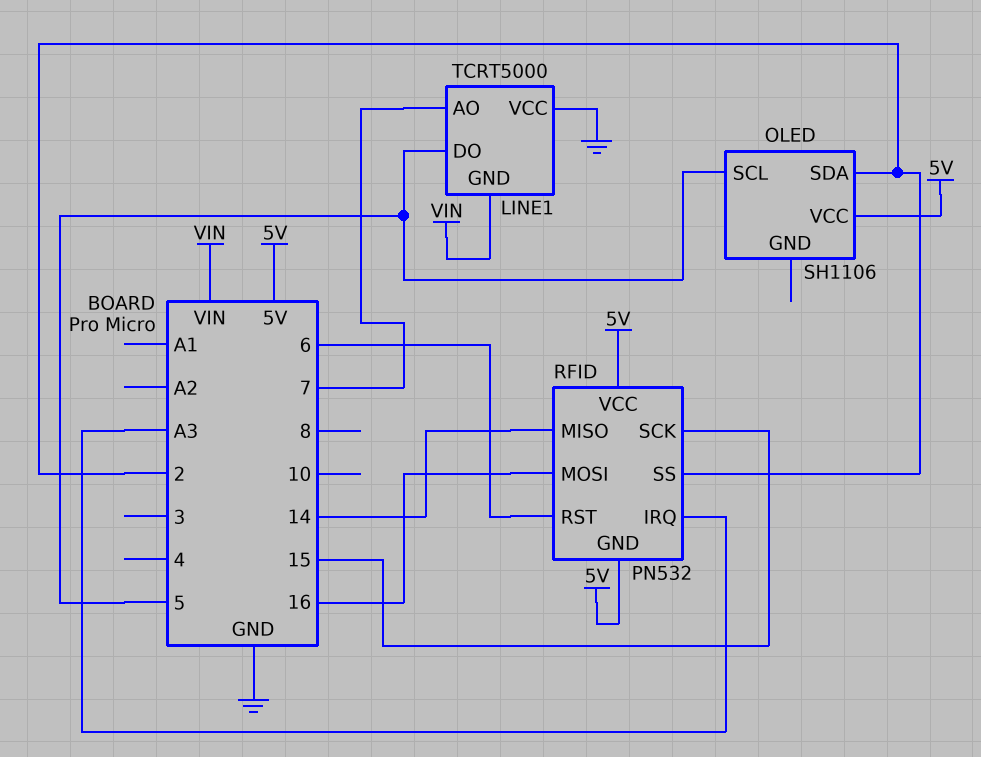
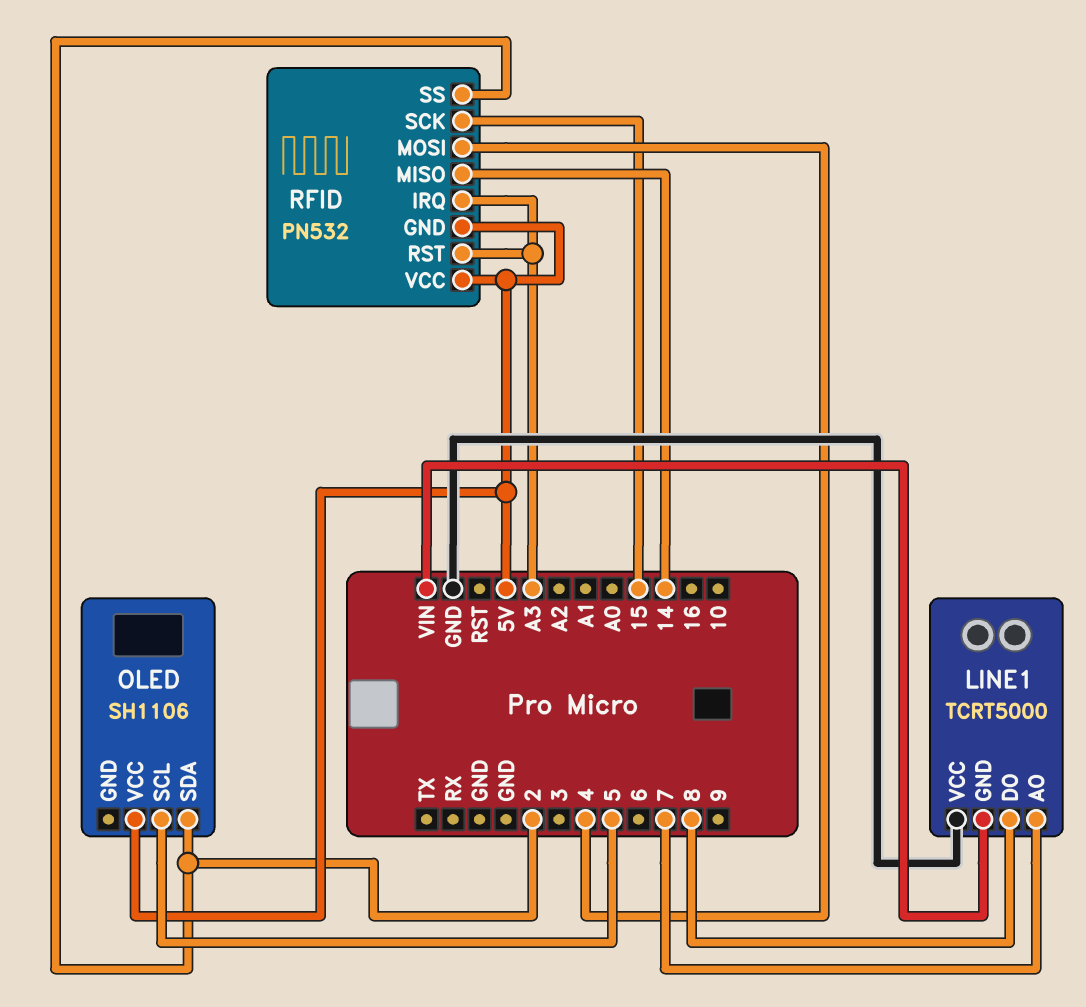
LINE1 pin DO: 5 -> 8
RFID pin MOSI: 16 -> 4
RFID pin RST: 6 -> A3

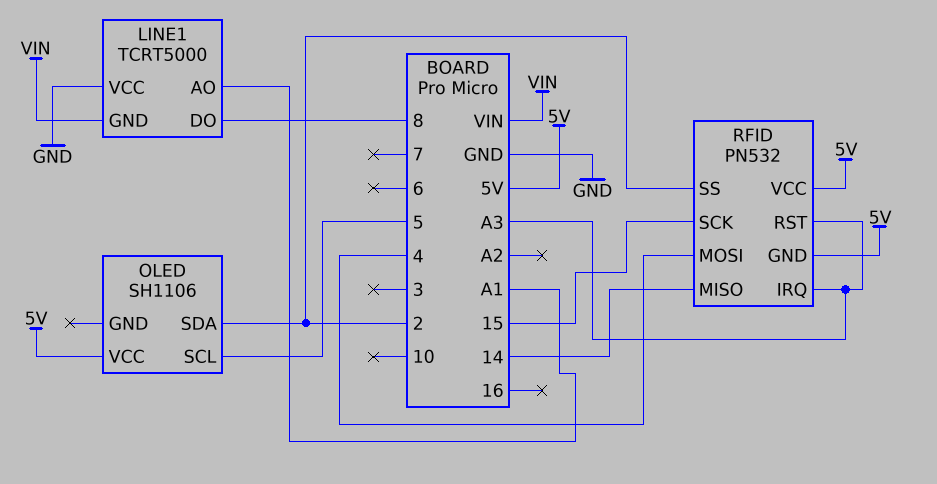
LINE1 pin AO: 7 -> A1

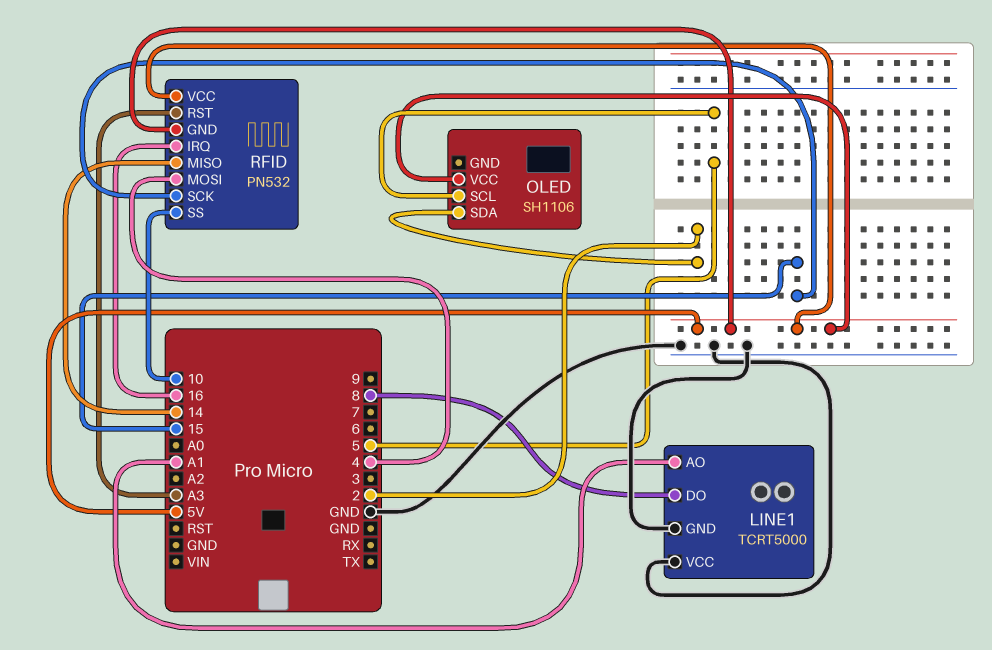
LINE1 pin GND: VIN -> GND
RFID pin IRQ: A3 -> 16
RFID pin SS: 2 -> 10

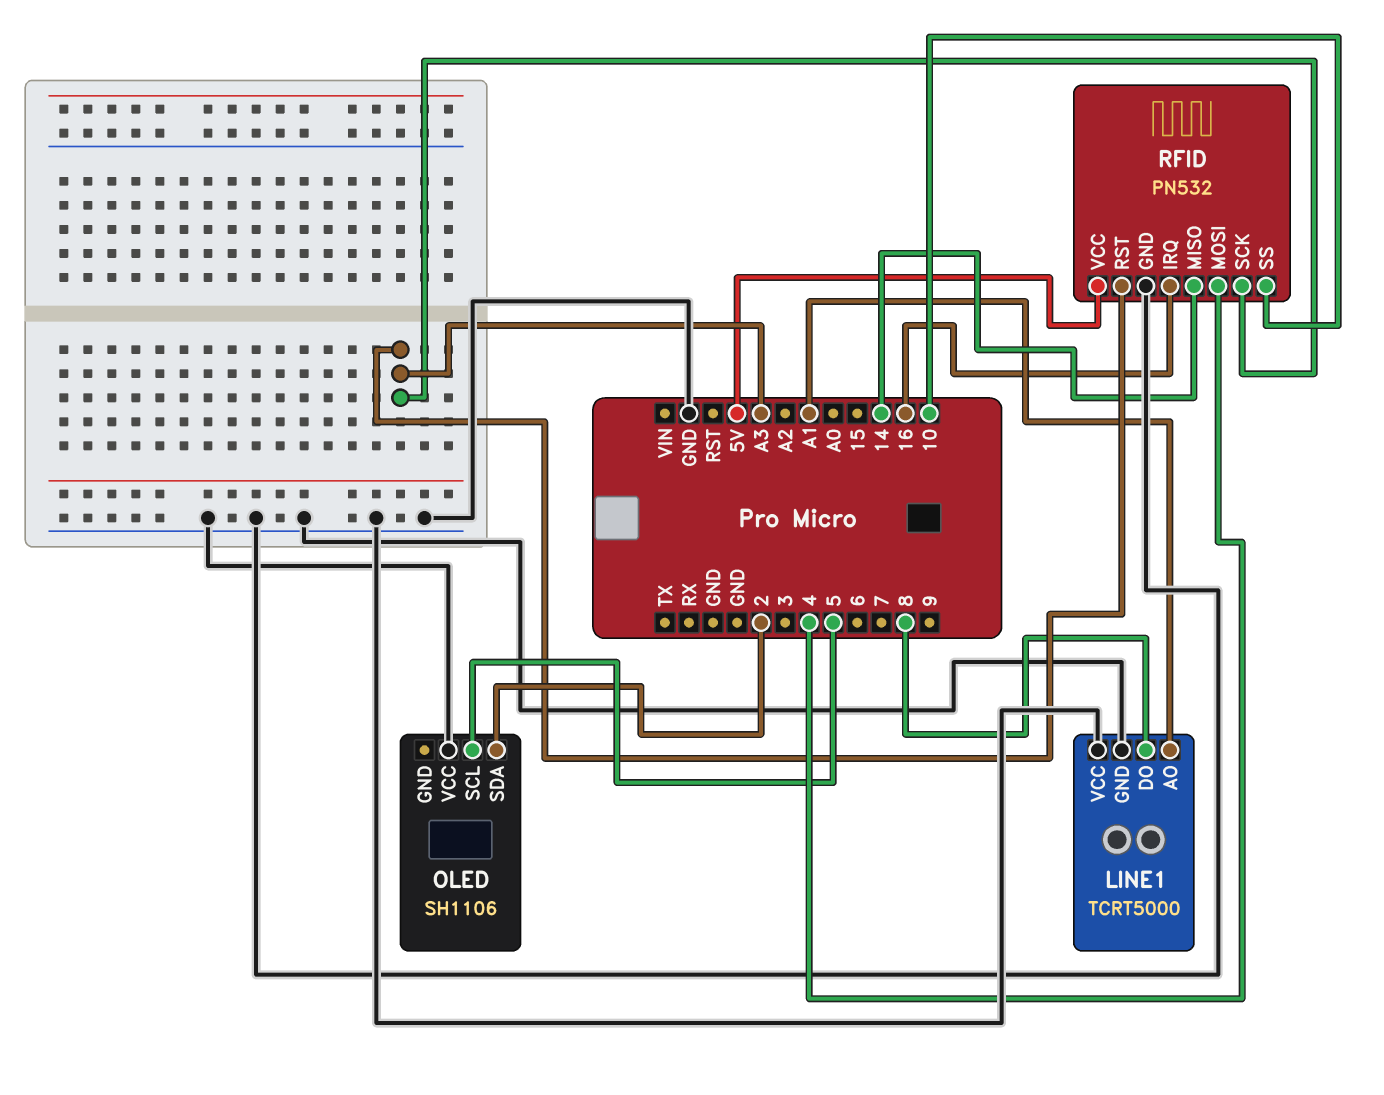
OLED pin VCC: 5V -> GND
RFID pin GND: 5V -> GND
RFID pin SCK: 15 -> A3

